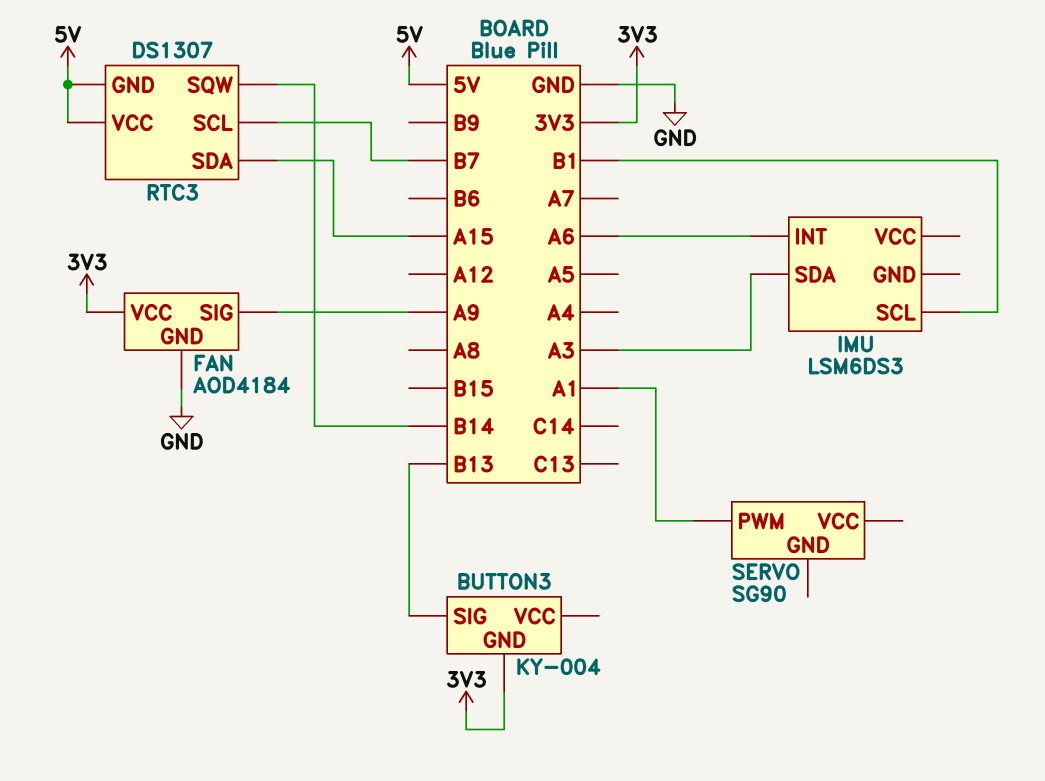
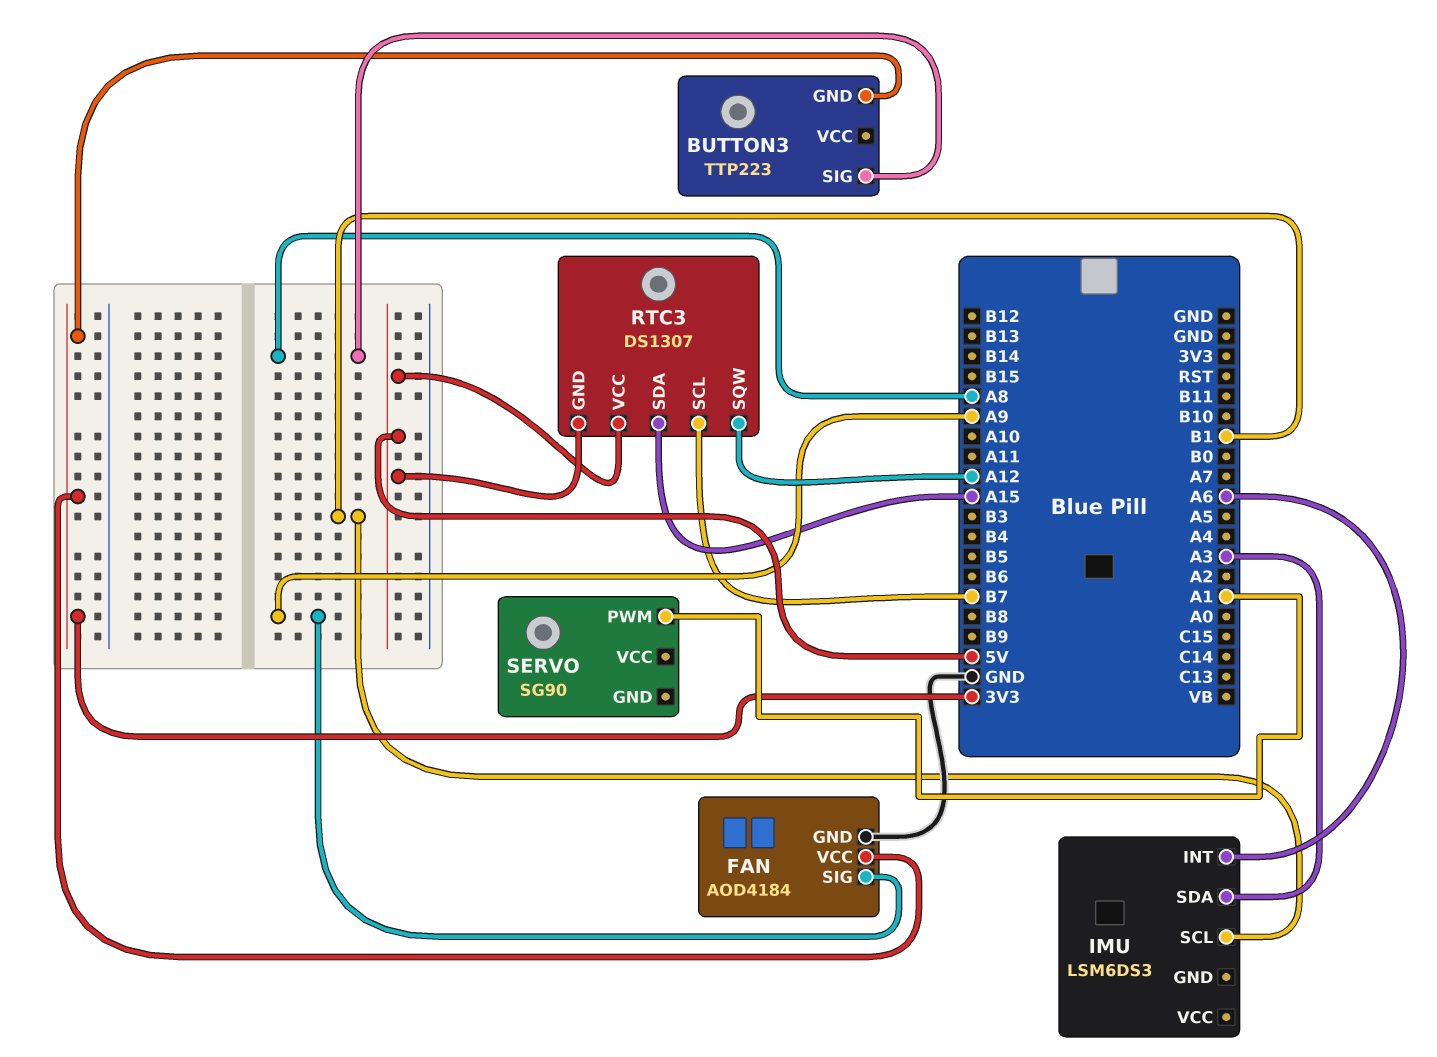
BUTTON3: KY-004 -> TTP223
BUTTON3 pin SIG: B13 -> A8
RTC3 pin SQW: B14 -> A12

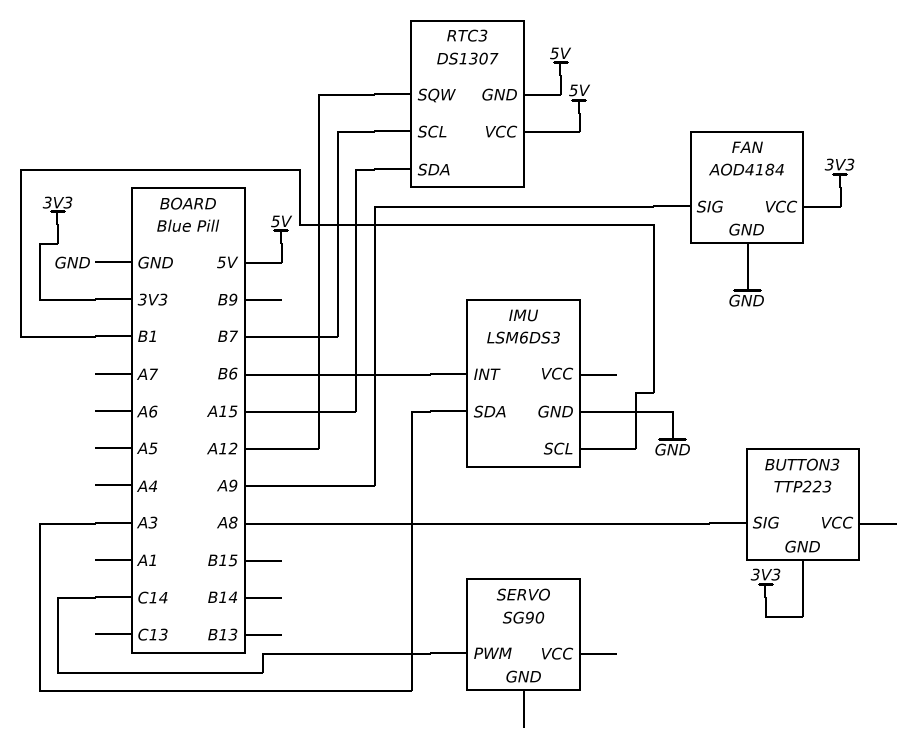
IMU pin GND: none -> GND
IMU pin INT: A6 -> B6
SERVO pin PWM: A1 -> C14

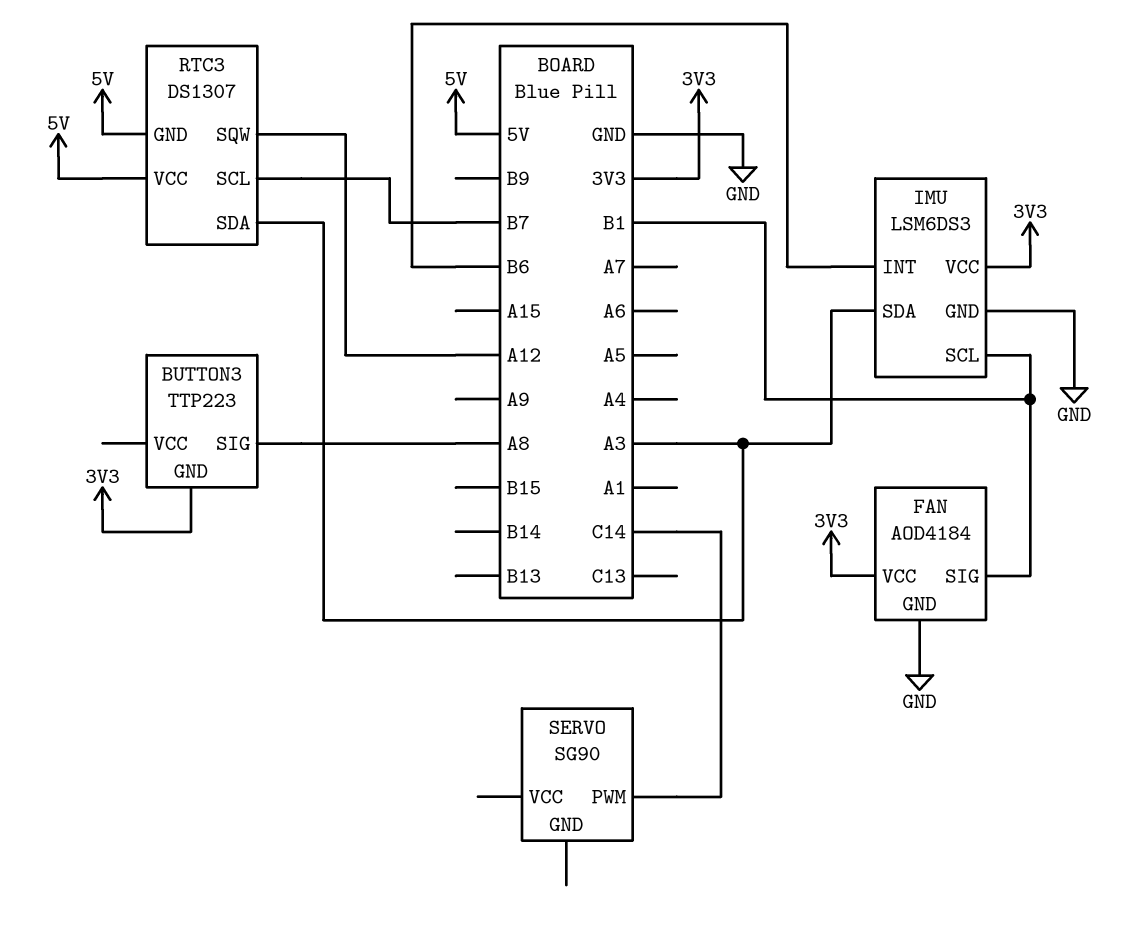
FAN pin SIG: A9 -> B1
IMU pin VCC: none -> 3V3
RTC3 pin SDA: A15 -> A3

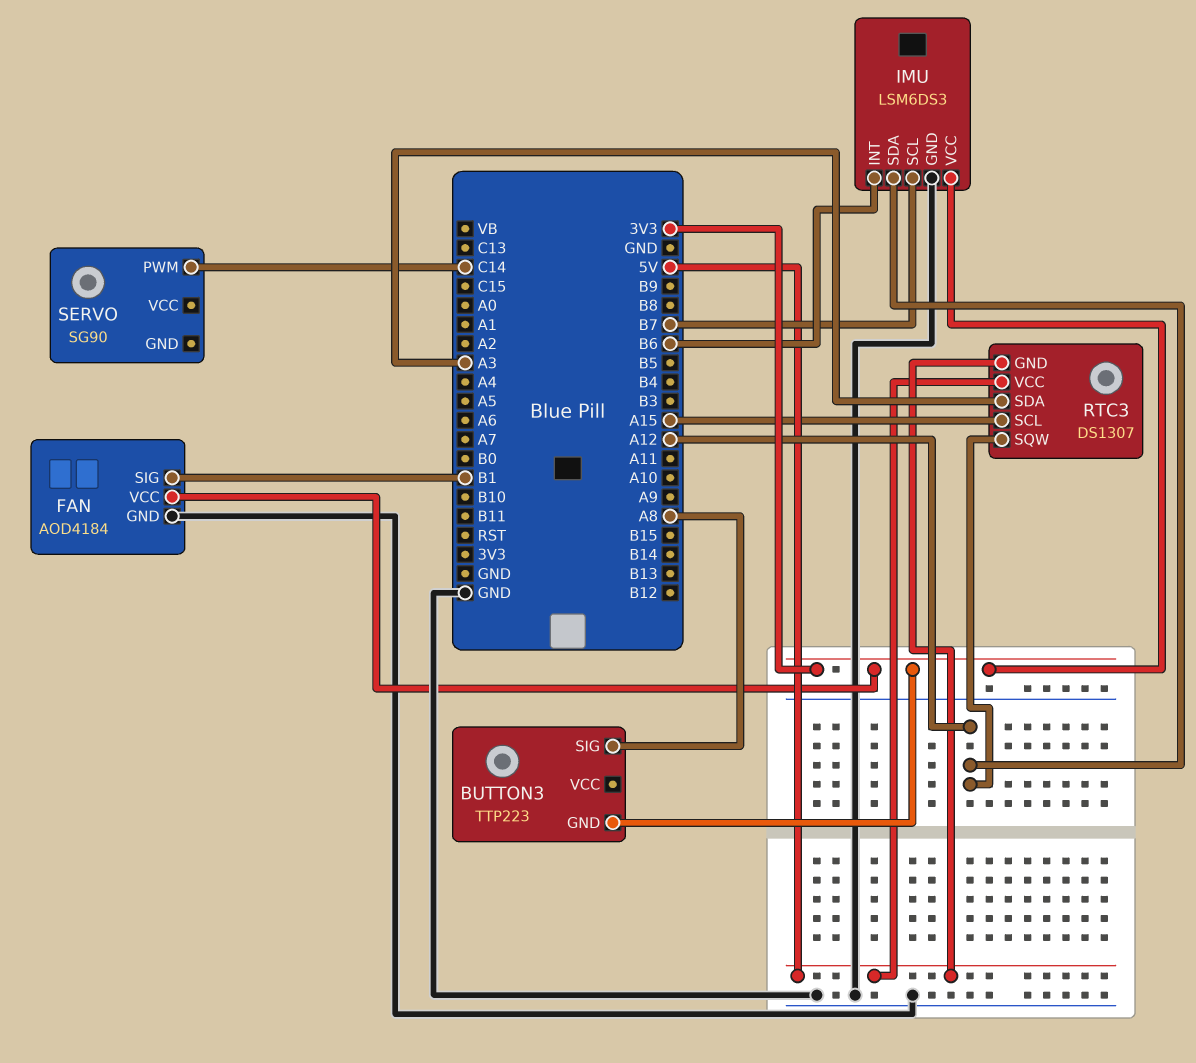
IMU pin SCL: B1 -> B7
IMU pin SDA: A3 -> A12
RTC3 pin SCL: B7 -> A15

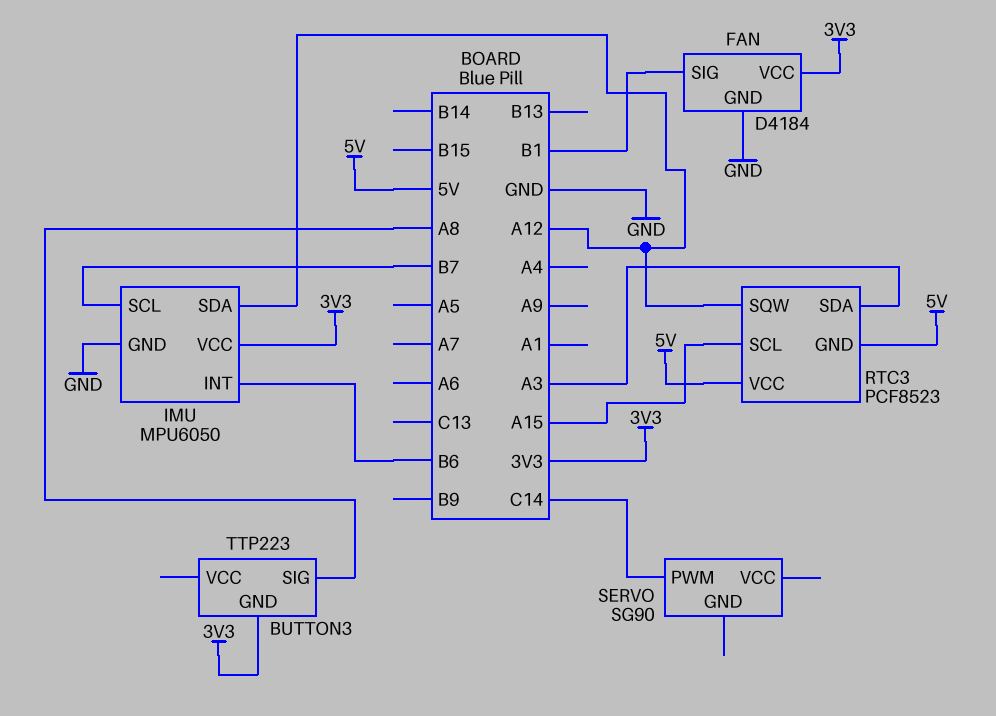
FAN: AOD4184 -> D4184
IMU: LSM6DS3 -> MPU6050
RTC3: DS1307 -> PCF8523

